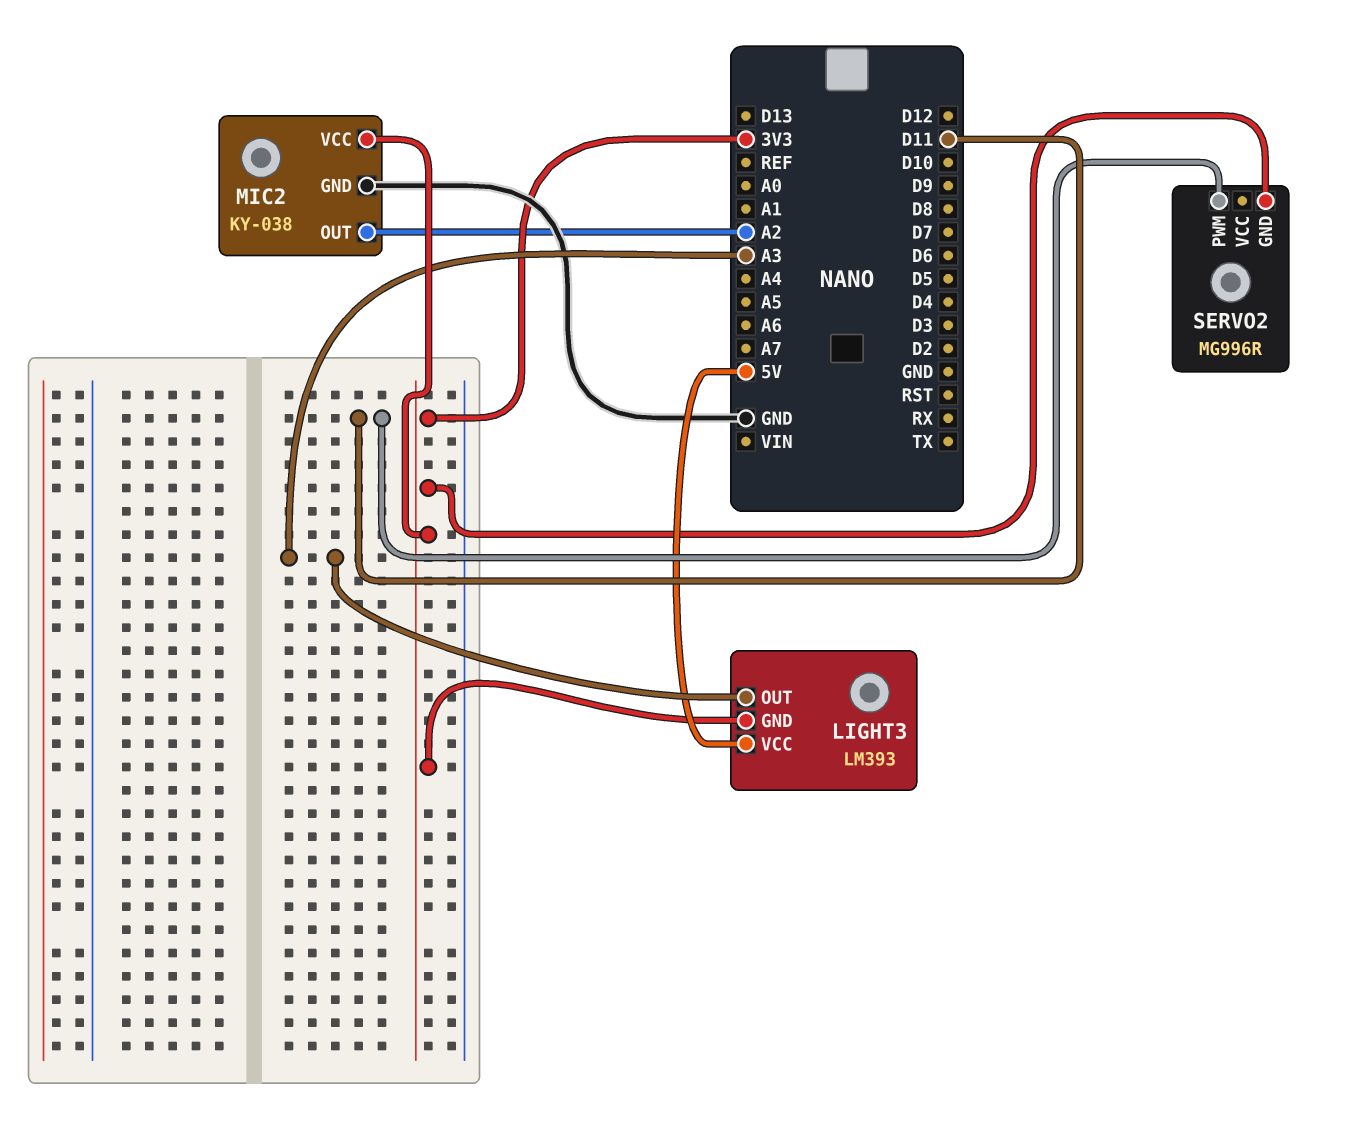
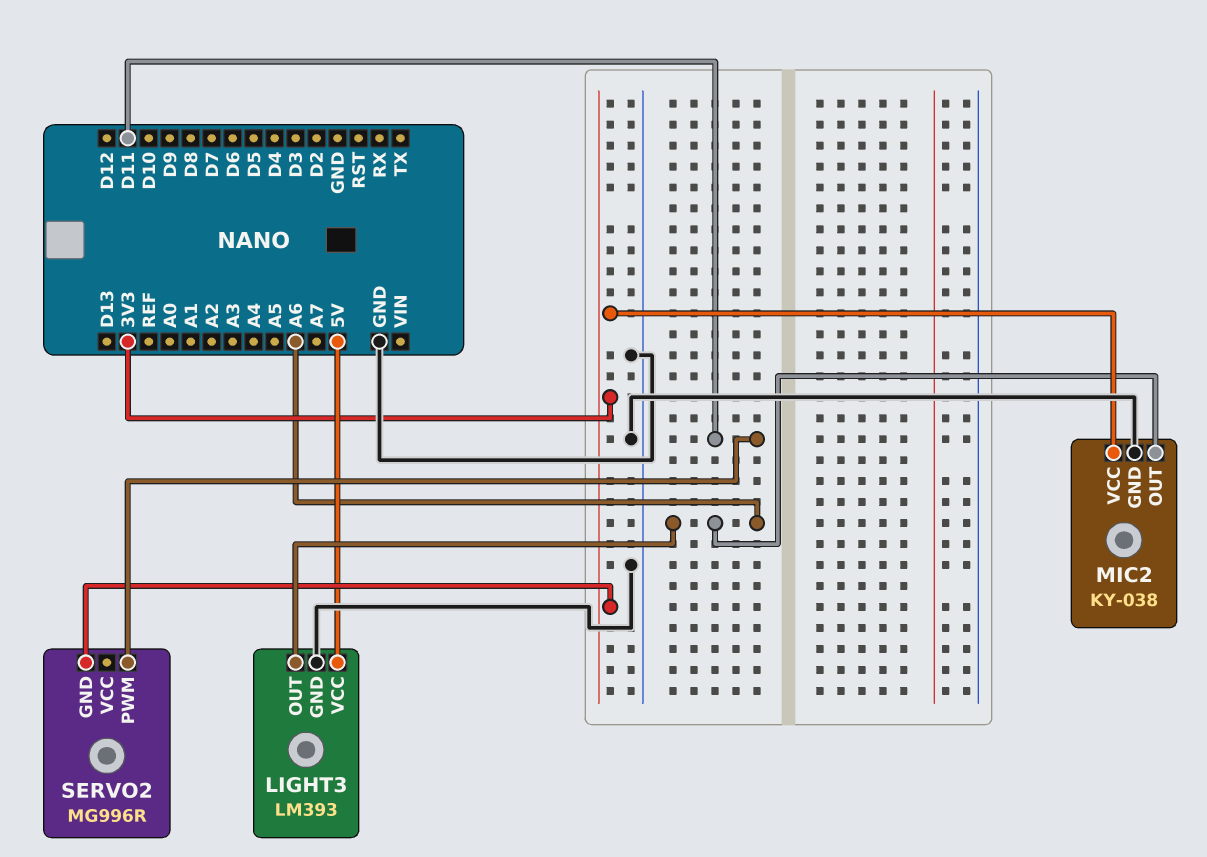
LIGHT3 pin GND: 3V3 -> GND
LIGHT3 pin OUT: A3 -> A6
MIC2 pin OUT: A2 -> A6

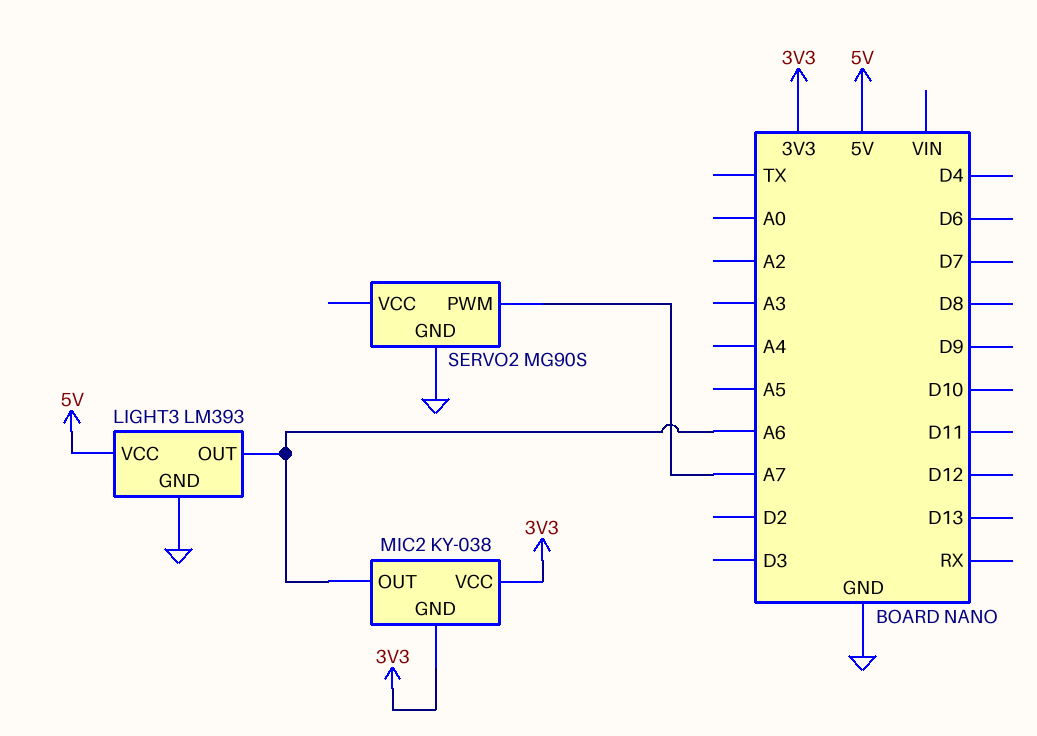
MIC2 pin GND: GND -> 3V3
SERVO2: MG996R -> MG90S
SERVO2 pin GND: 3V3 -> GND
SERVO2 pin PWM: D11 -> A7

